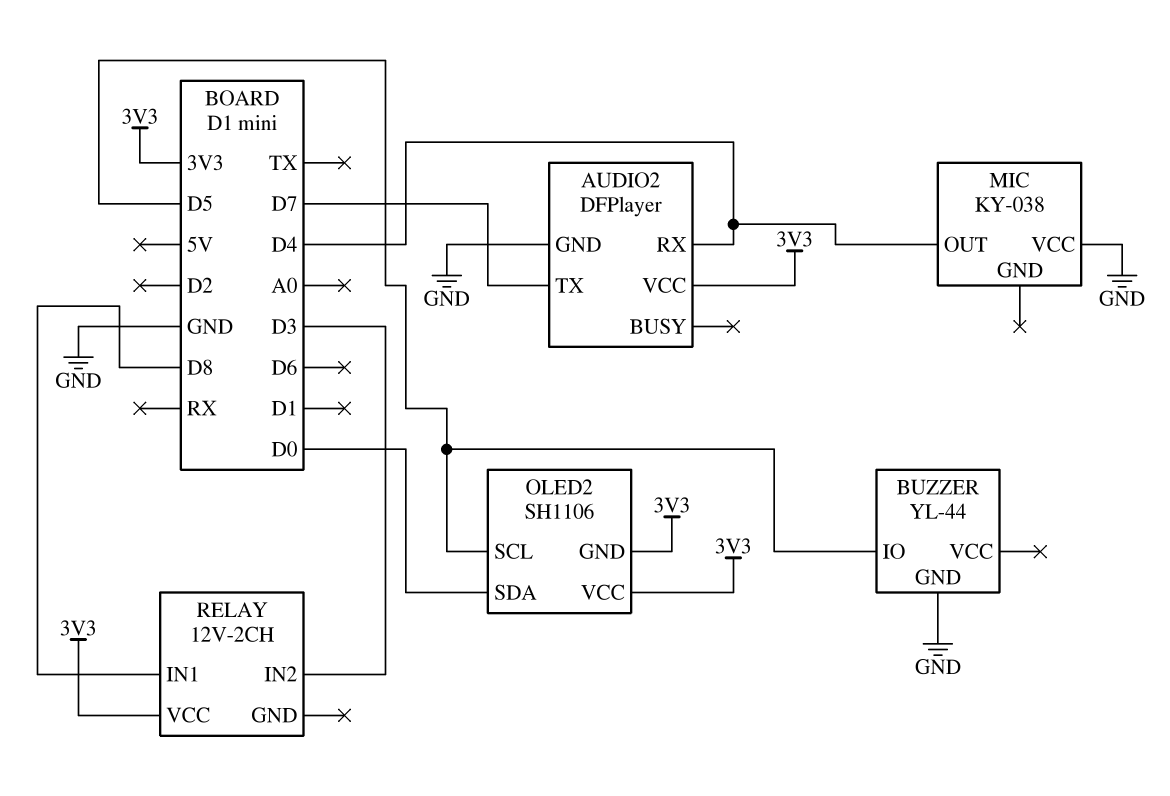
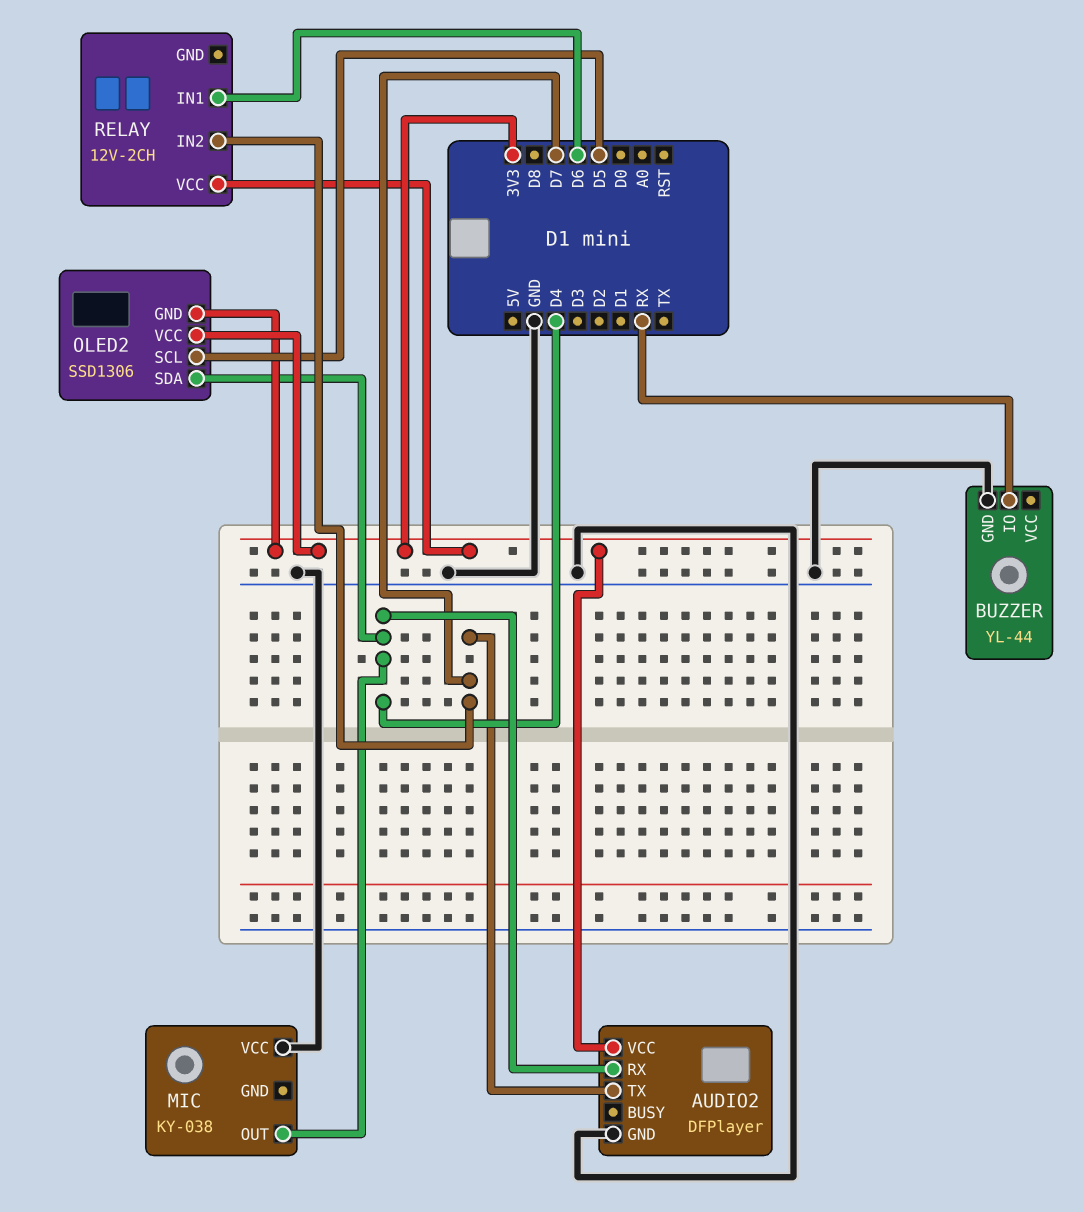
BUZZER pin IO: D5 -> RX
OLED2: SH1106 -> SSD1306
OLED2 pin SDA: D0 -> D4
RELAY pin IN1: D8 -> D6
RELAY pin IN2: D3 -> D7

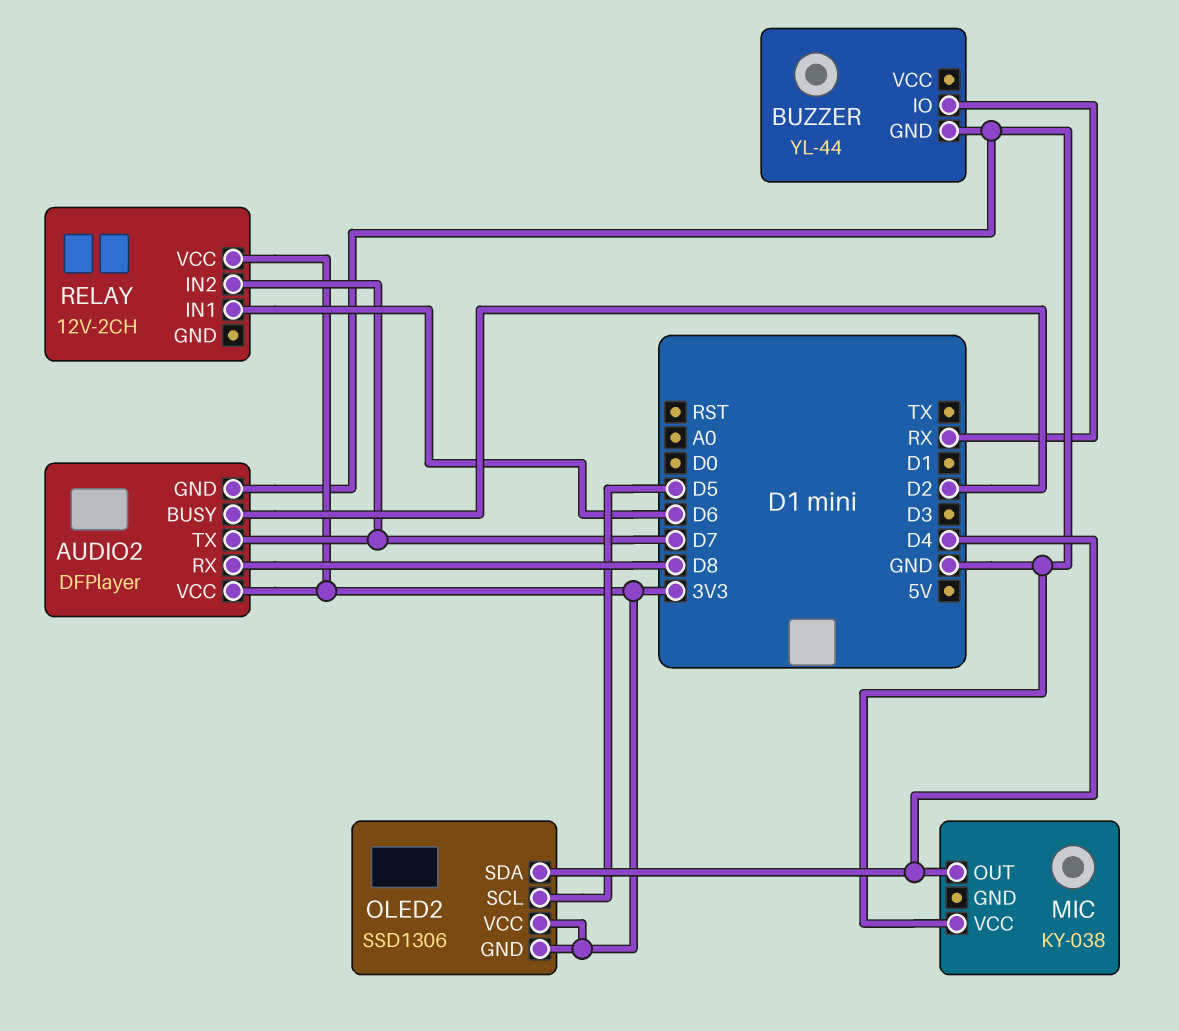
AUDIO2 pin BUSY: none -> D2
AUDIO2 pin RX: D4 -> D8

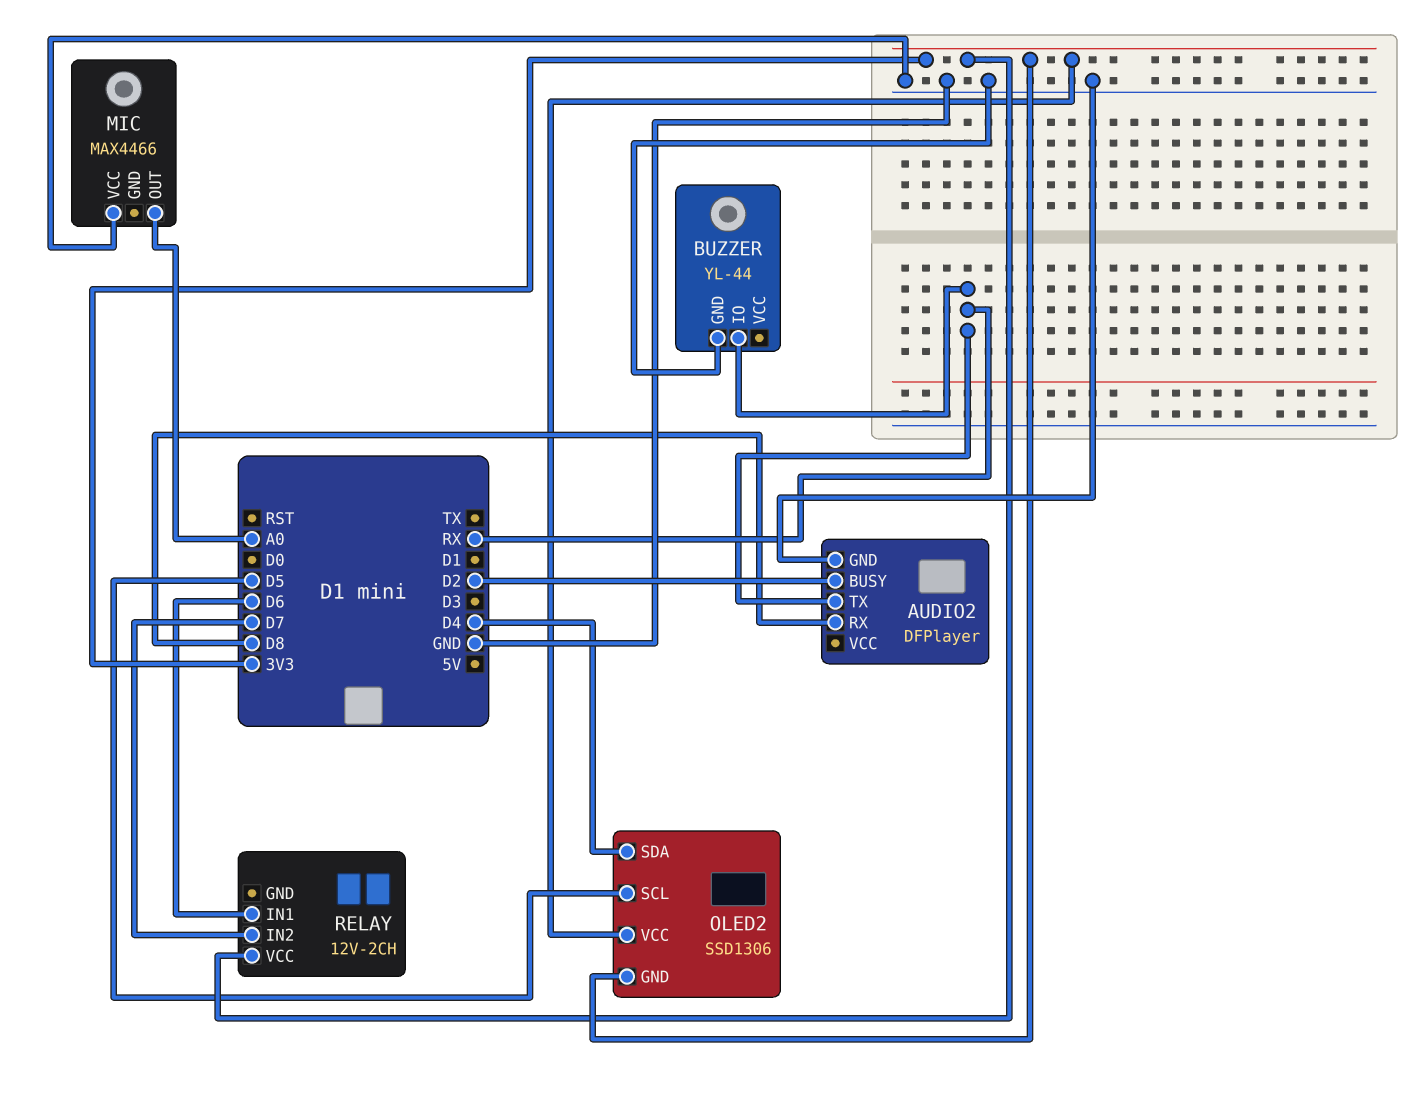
AUDIO2 pin TX: D7 -> RX
AUDIO2 pin VCC: 3V3 -> none
MIC: KY-038 -> MAX4466
MIC pin OUT: D4 -> A0

